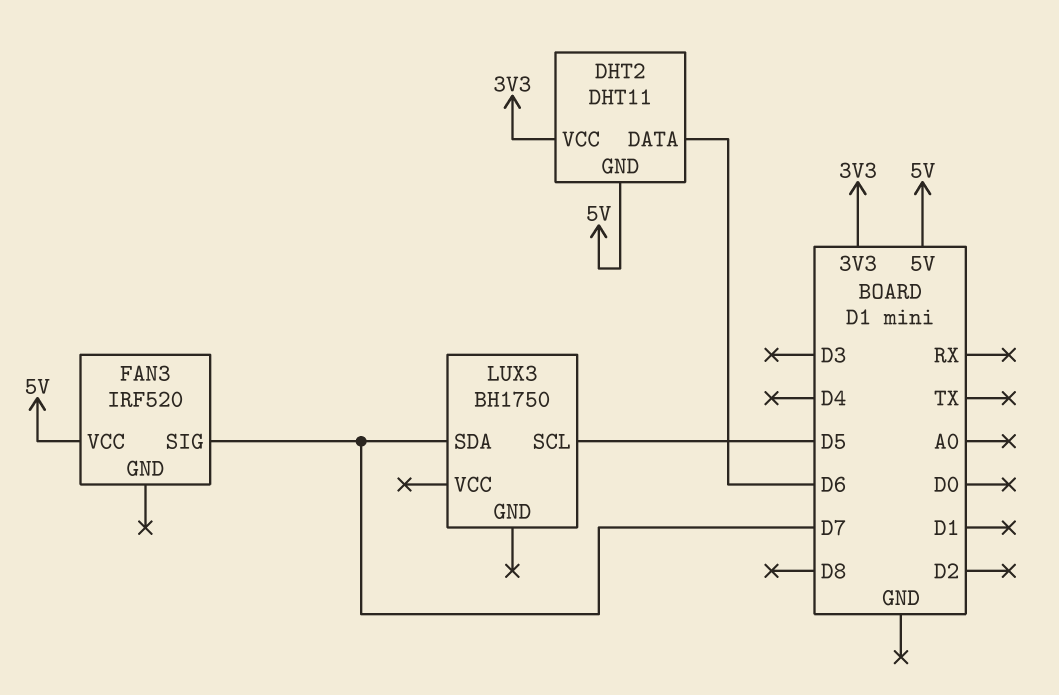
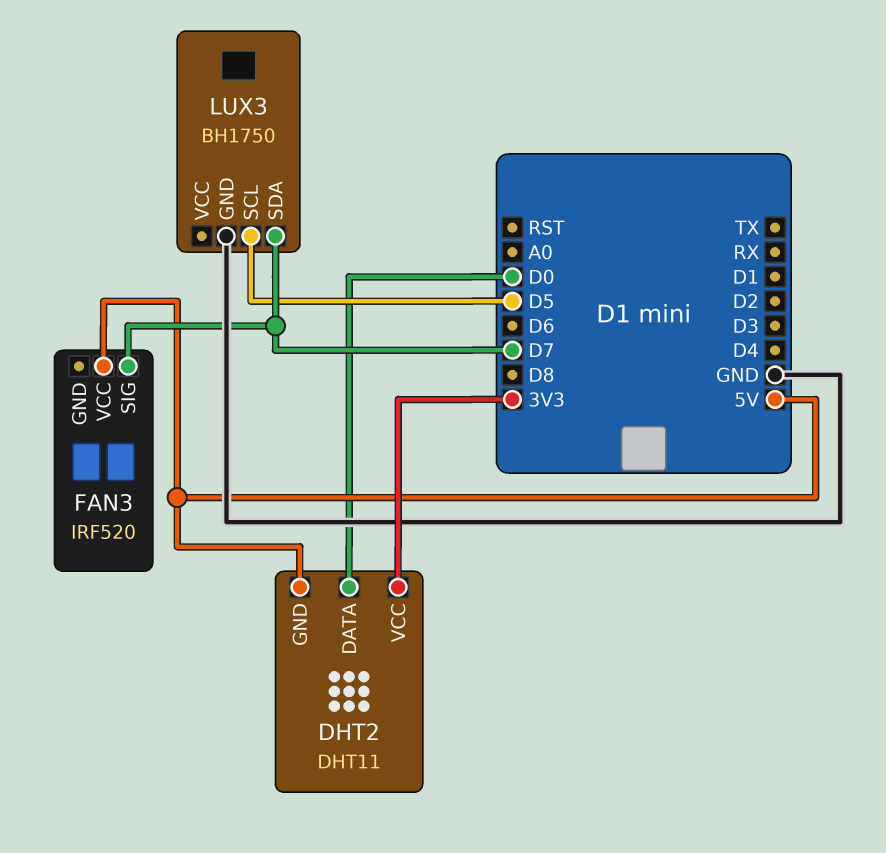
DHT2 pin DATA: D6 -> D0
LUX3 pin GND: none -> GND

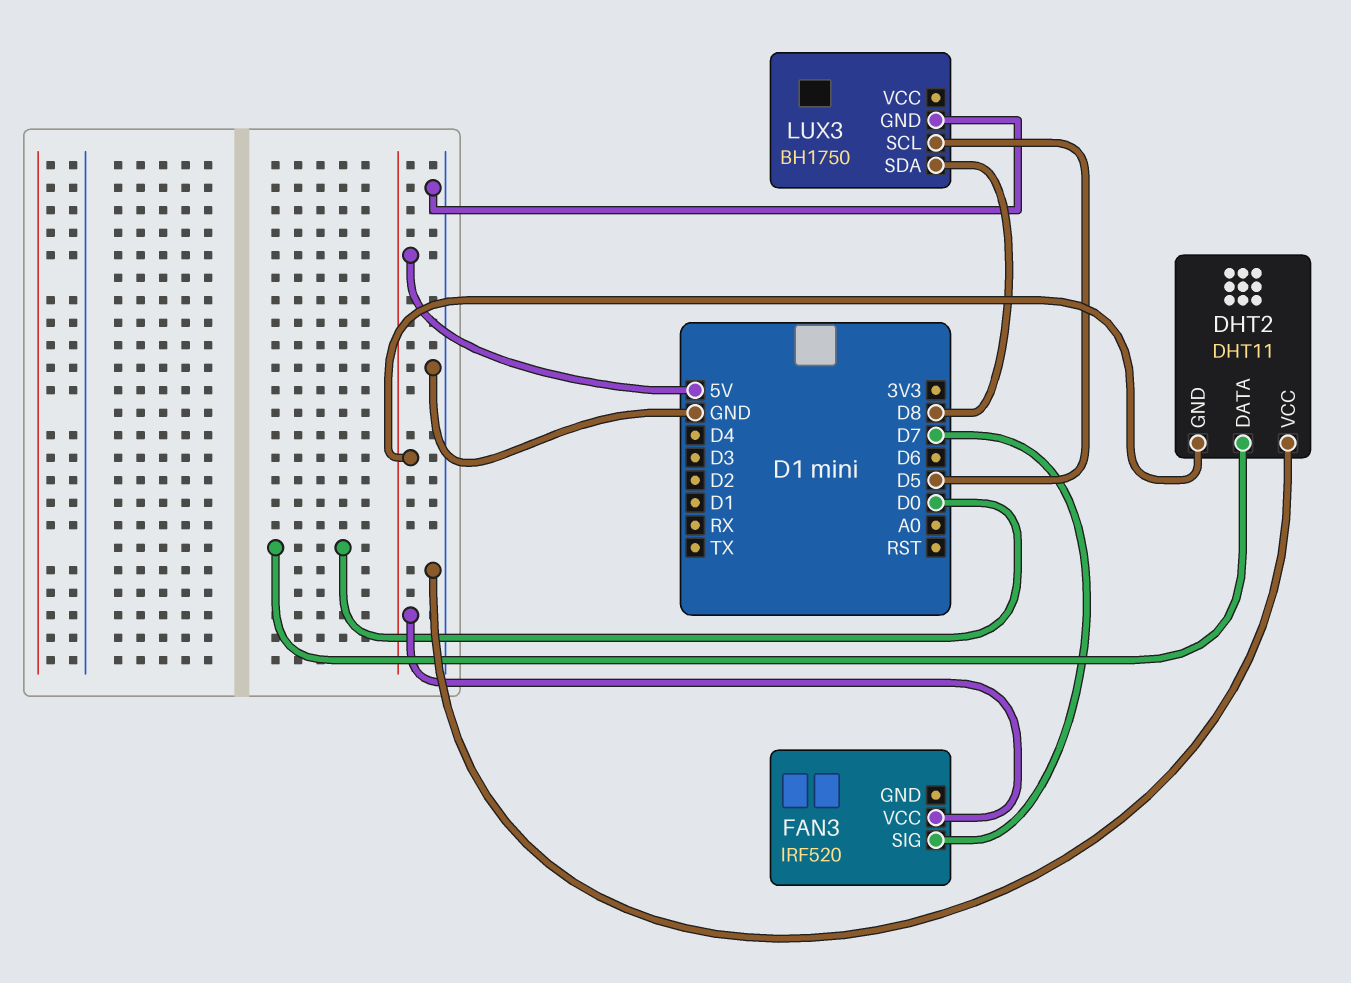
DHT2 pin VCC: 3V3 -> GND
LUX3 pin SDA: D7 -> D8

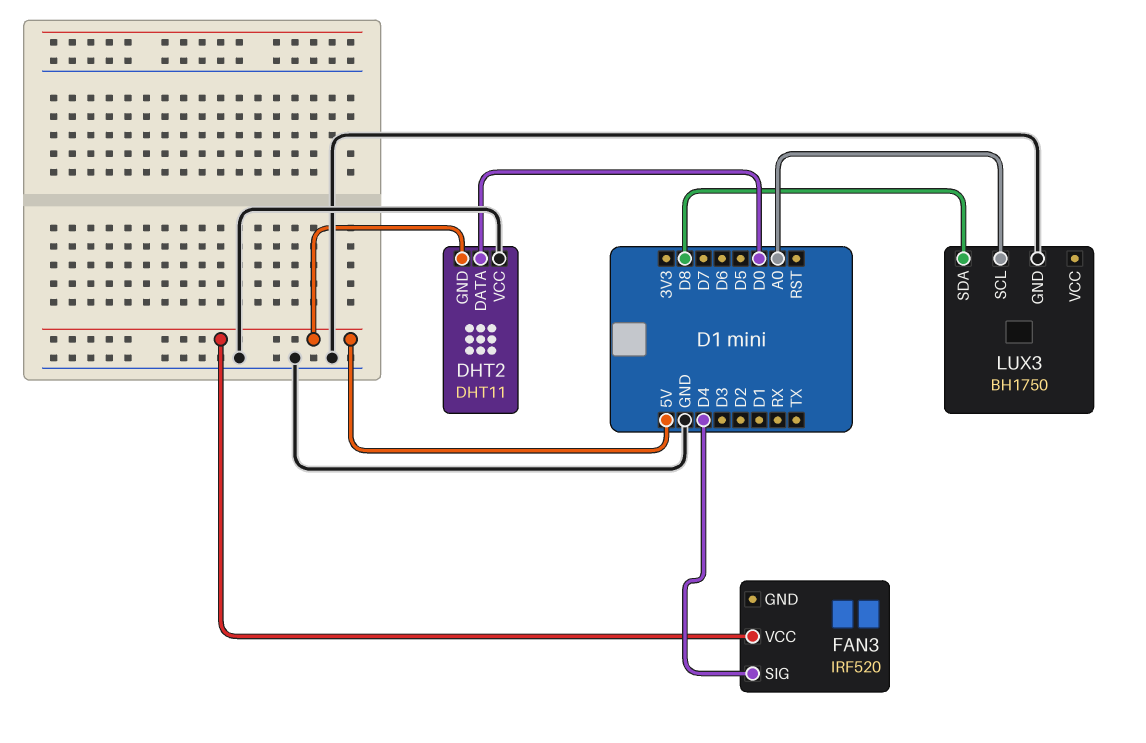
FAN3 pin SIG: D7 -> D4
LUX3 pin SCL: D5 -> A0

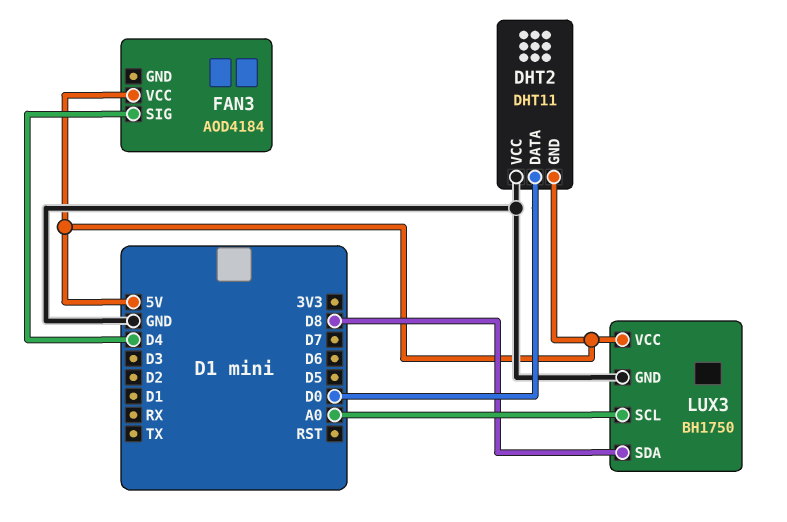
FAN3: IRF520 -> AOD4184
LUX3 pin VCC: none -> 5V

